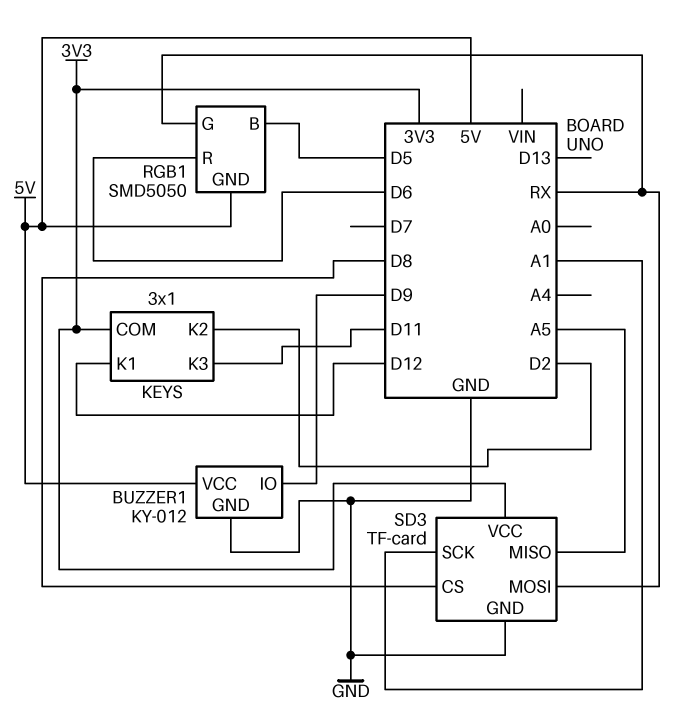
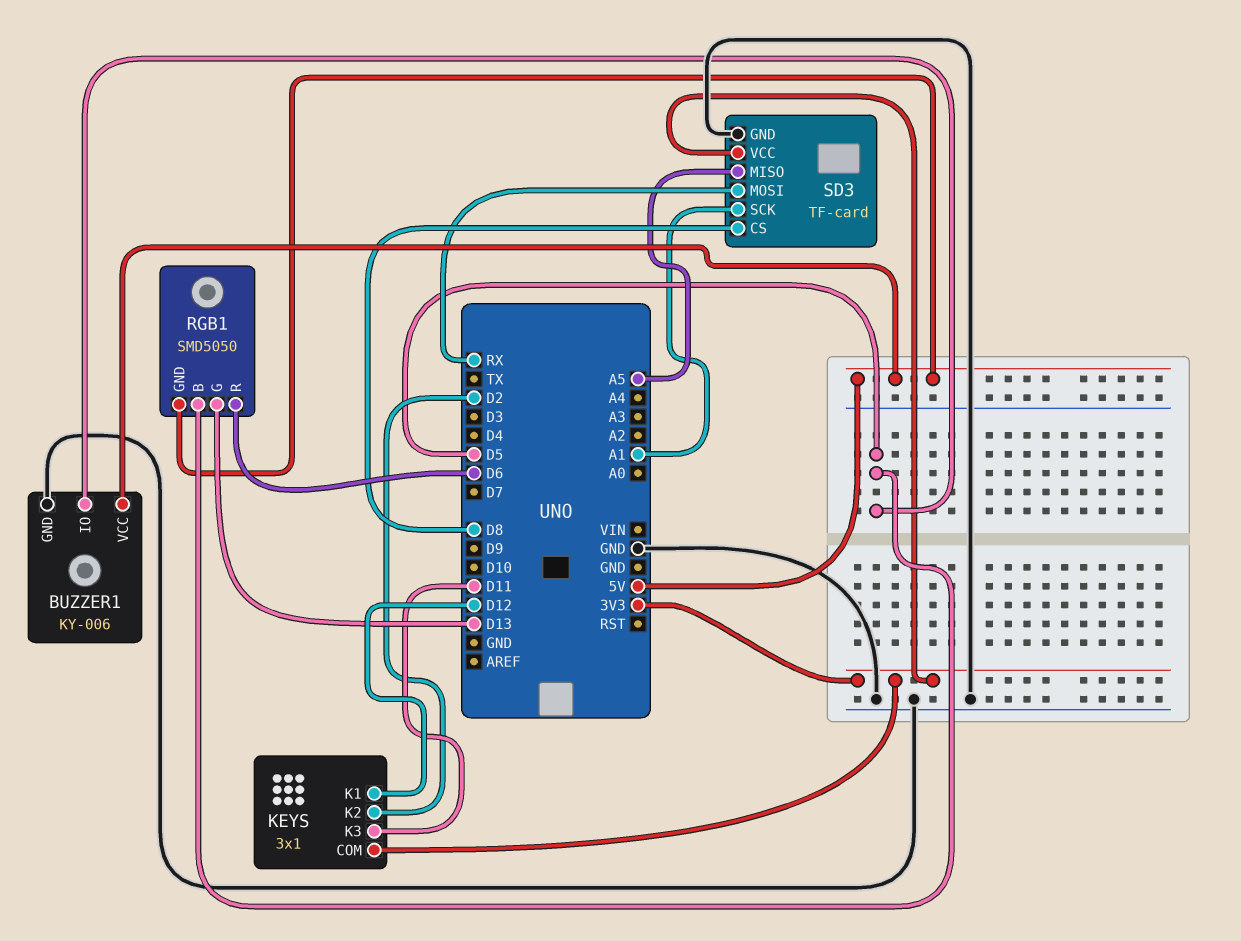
BUZZER1: KY-012 -> KY-006
BUZZER1 pin IO: D9 -> D5
RGB1 pin G: RX -> D13

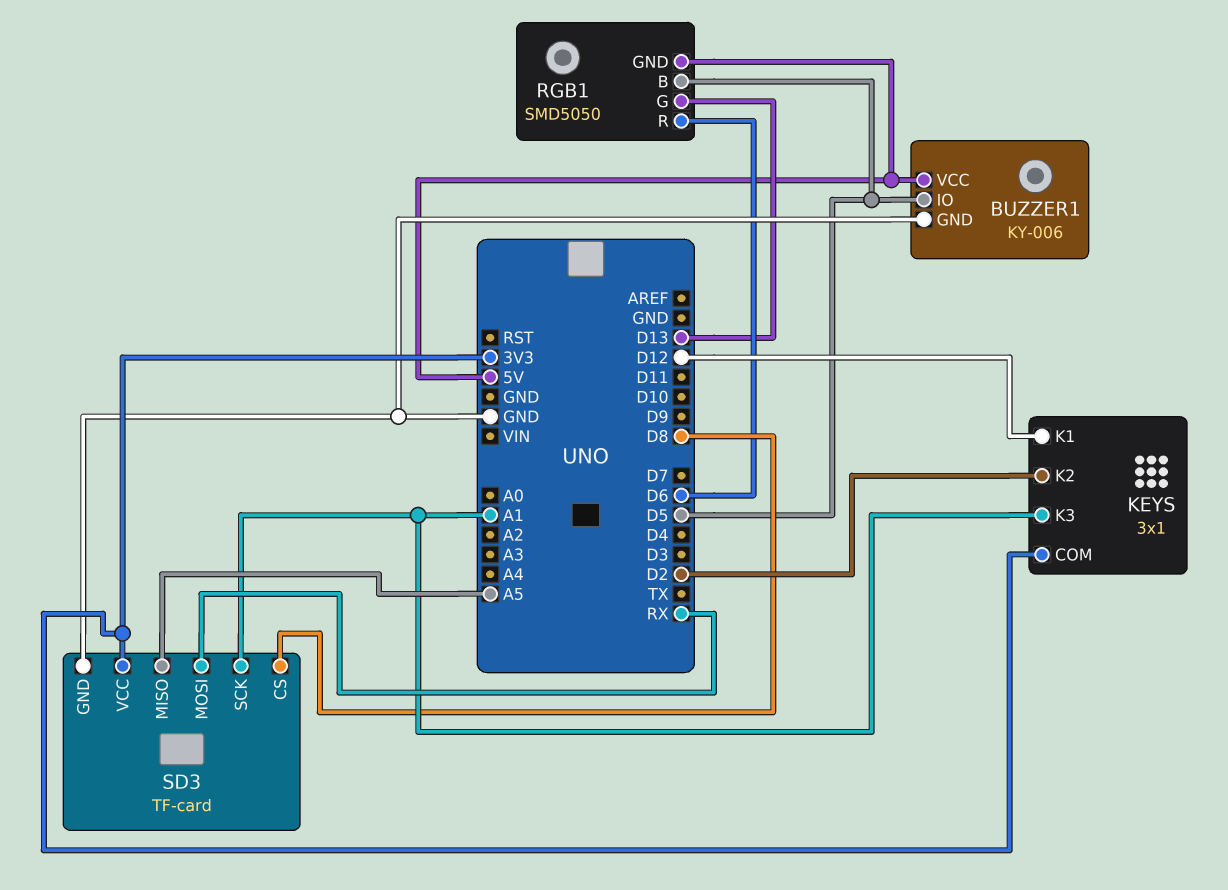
KEYS pin K3: D11 -> A1

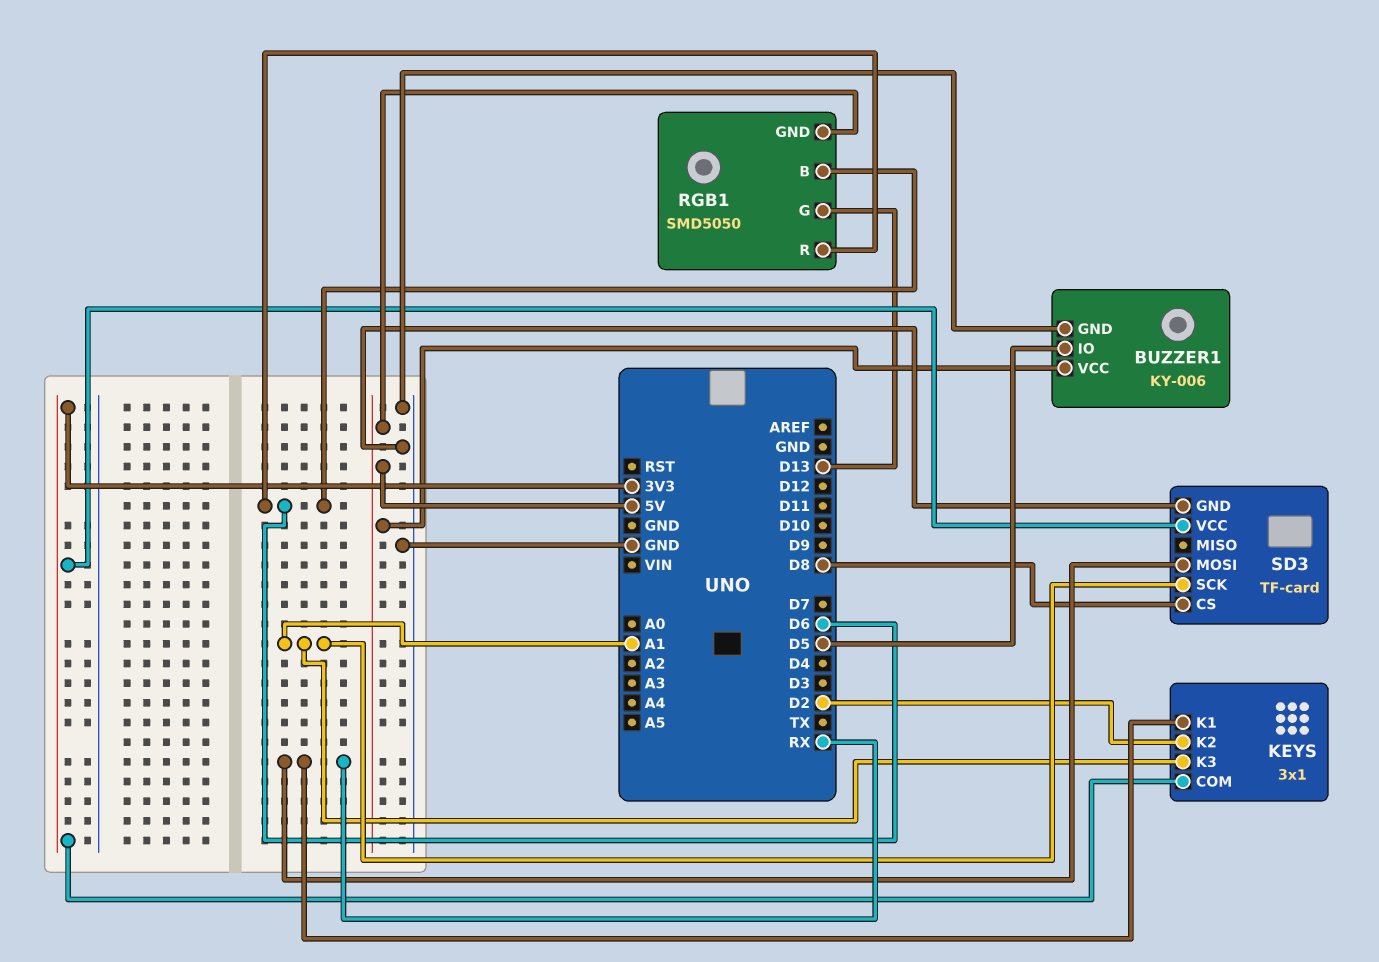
KEYS pin K1: D12 -> RX
RGB1 pin B: D5 -> D6
SD3 pin MISO: A5 -> none

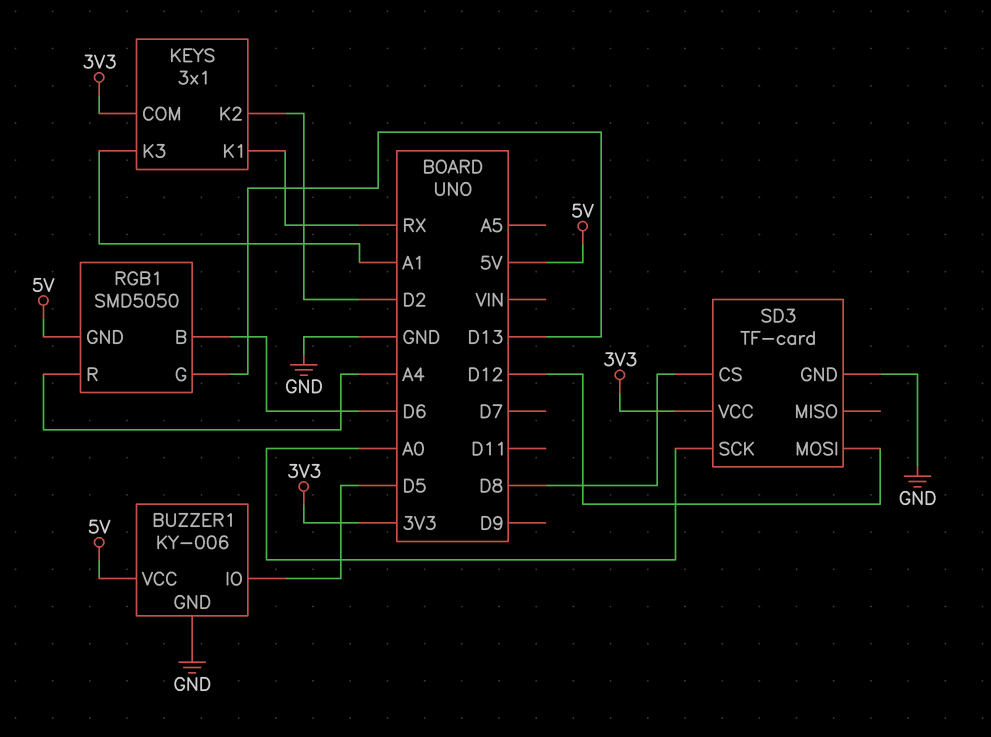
RGB1 pin R: D6 -> A4
SD3 pin MOSI: RX -> D12
SD3 pin SCK: A1 -> A0

